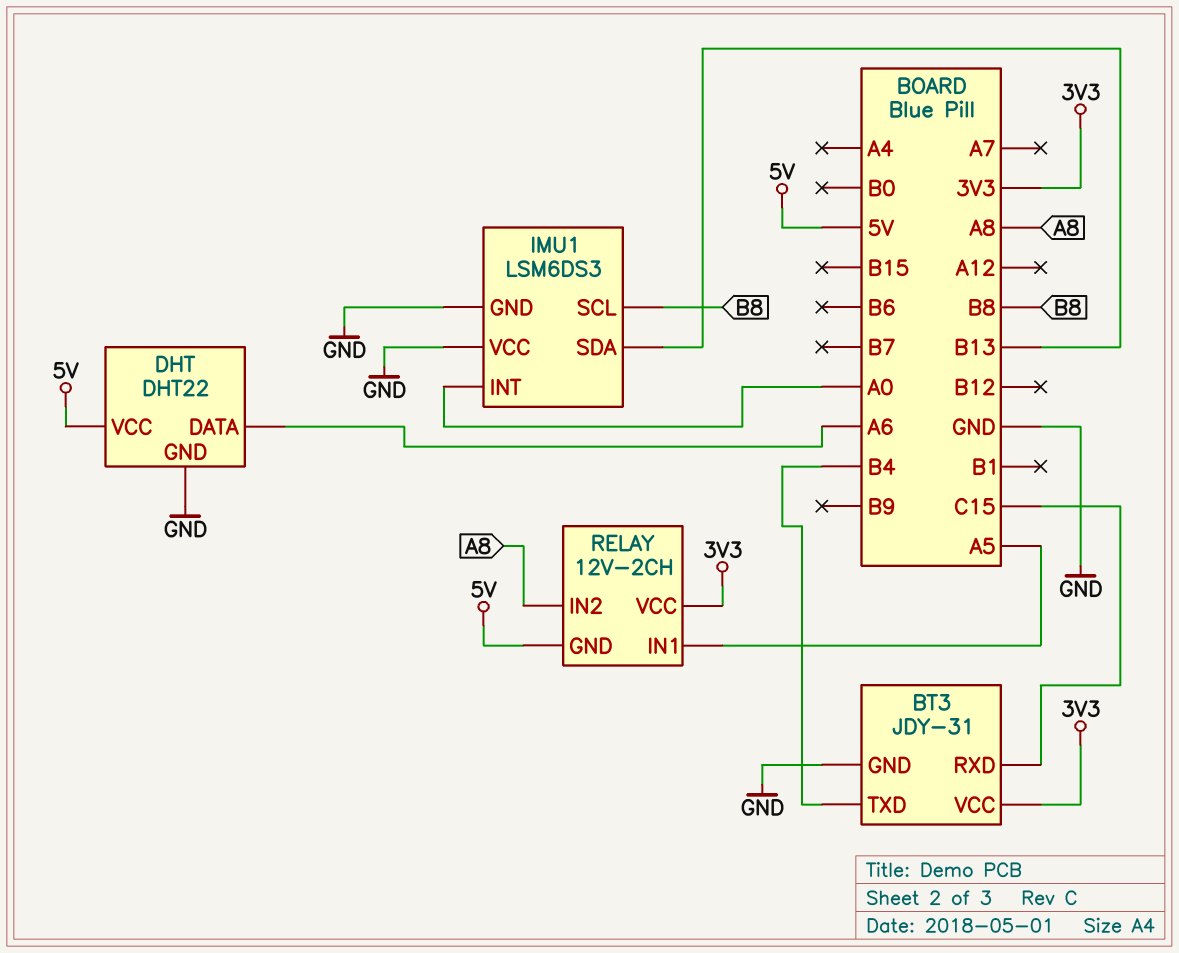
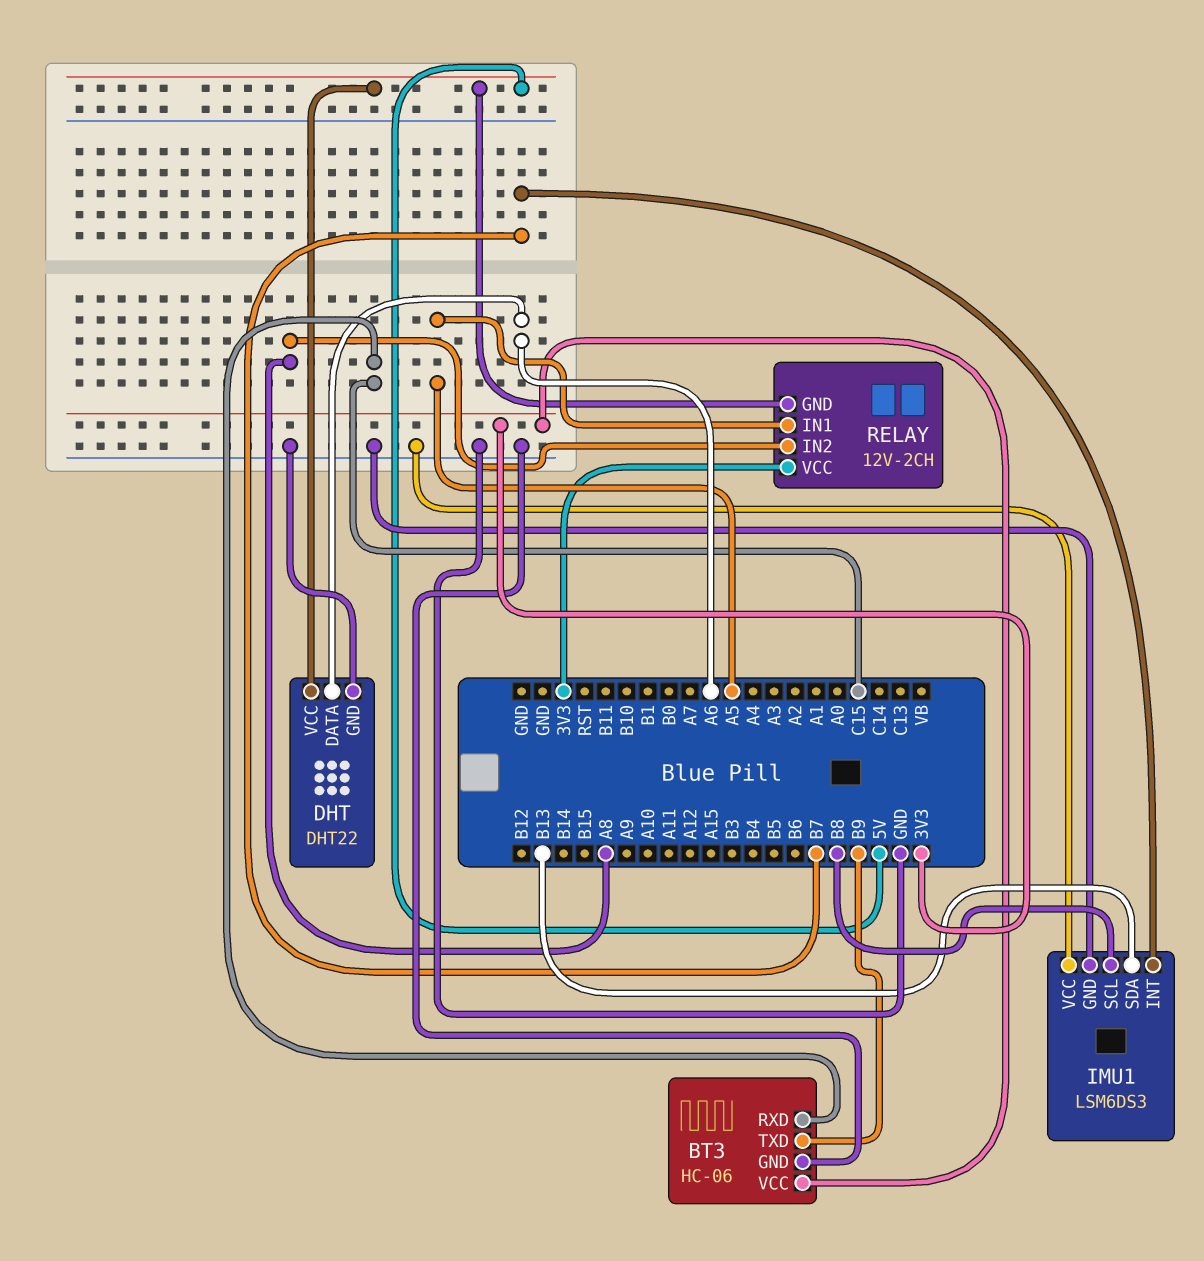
BT3: JDY-31 -> HC-06
BT3 pin TXD: B4 -> B9
IMU1 pin INT: A0 -> B7

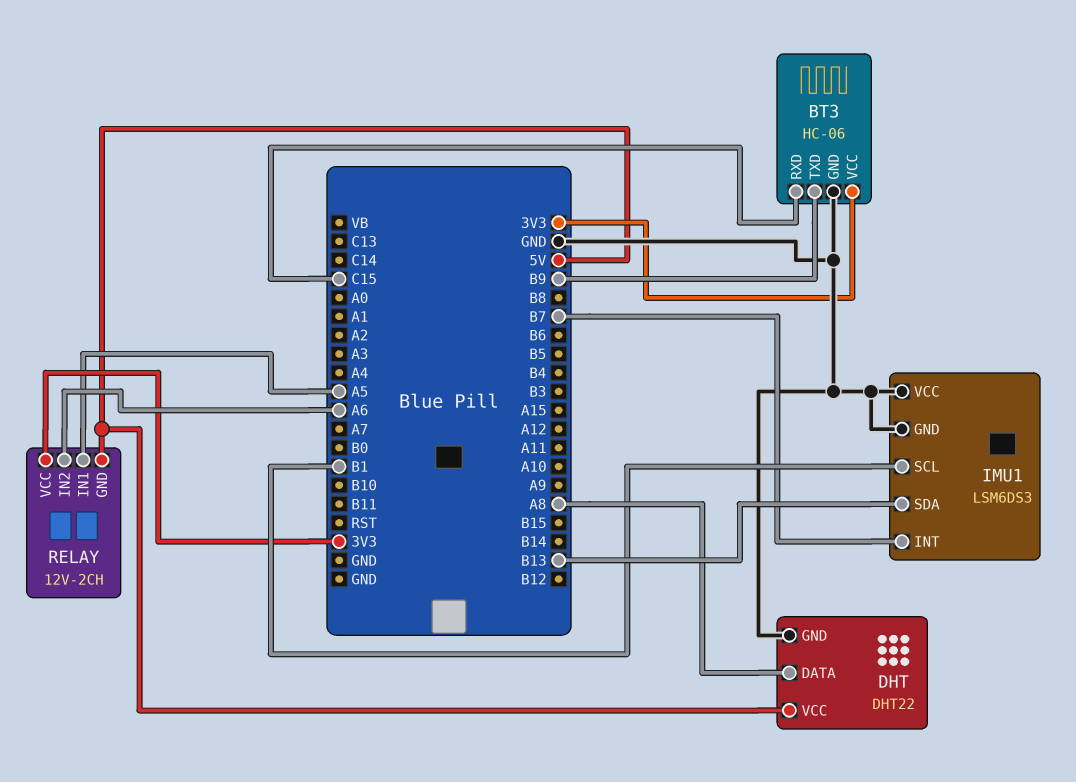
DHT pin DATA: A6 -> A8
IMU1 pin SCL: B8 -> B1
RELAY pin IN2: A8 -> A6

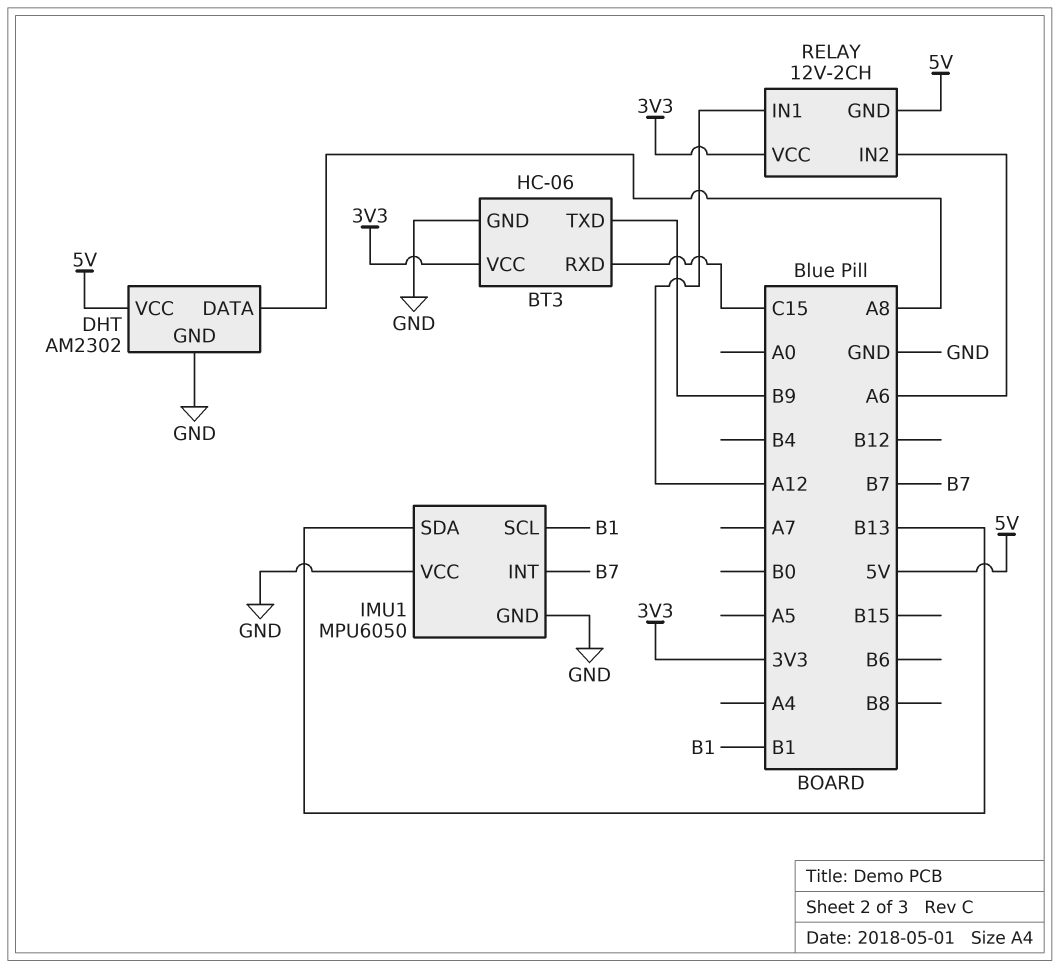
DHT: DHT22 -> AM2302
IMU1: LSM6DS3 -> MPU6050
RELAY pin IN1: A5 -> A12

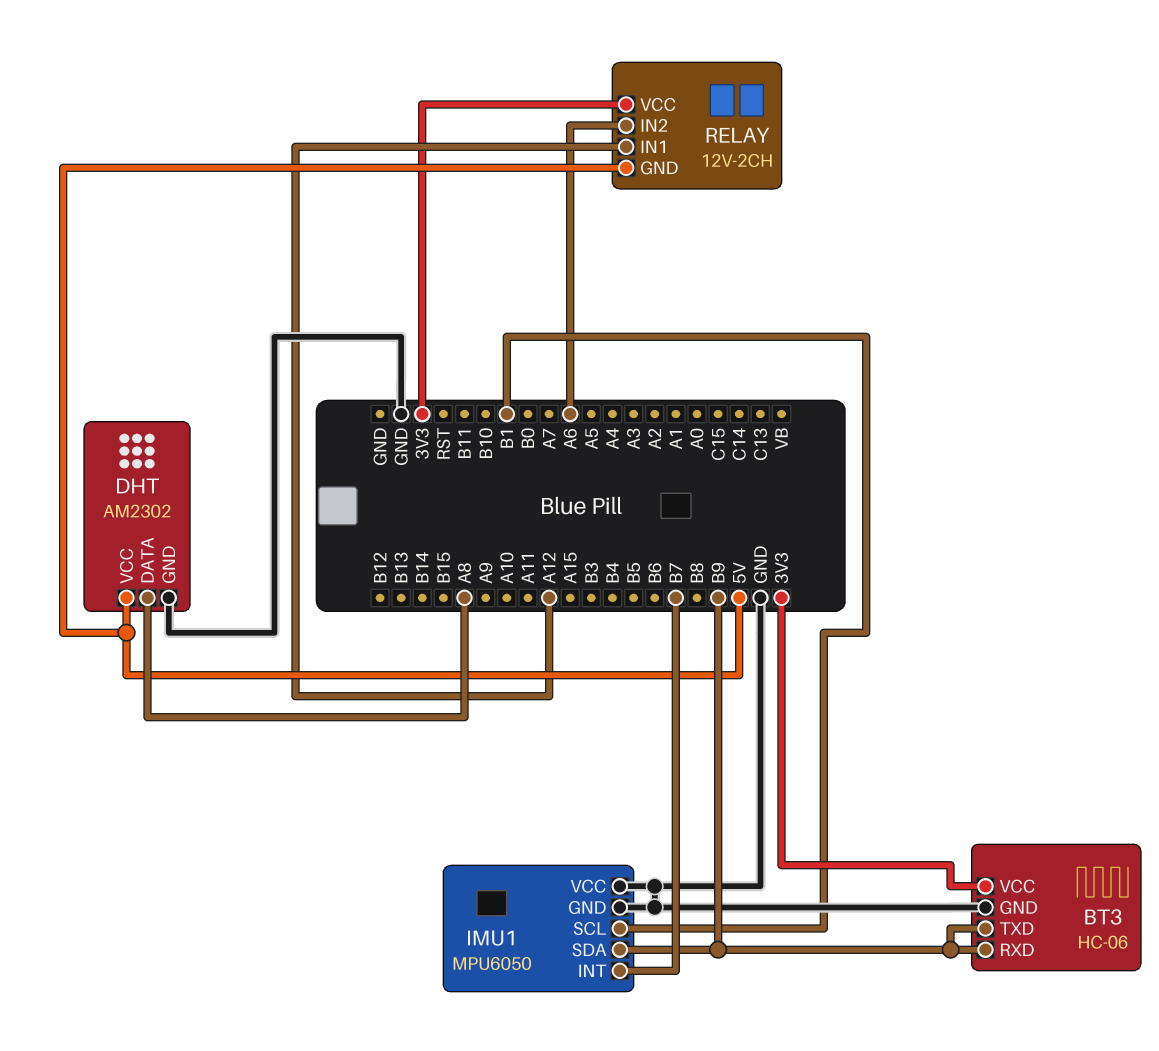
BT3 pin RXD: C15 -> B9
IMU1 pin SDA: B13 -> B9

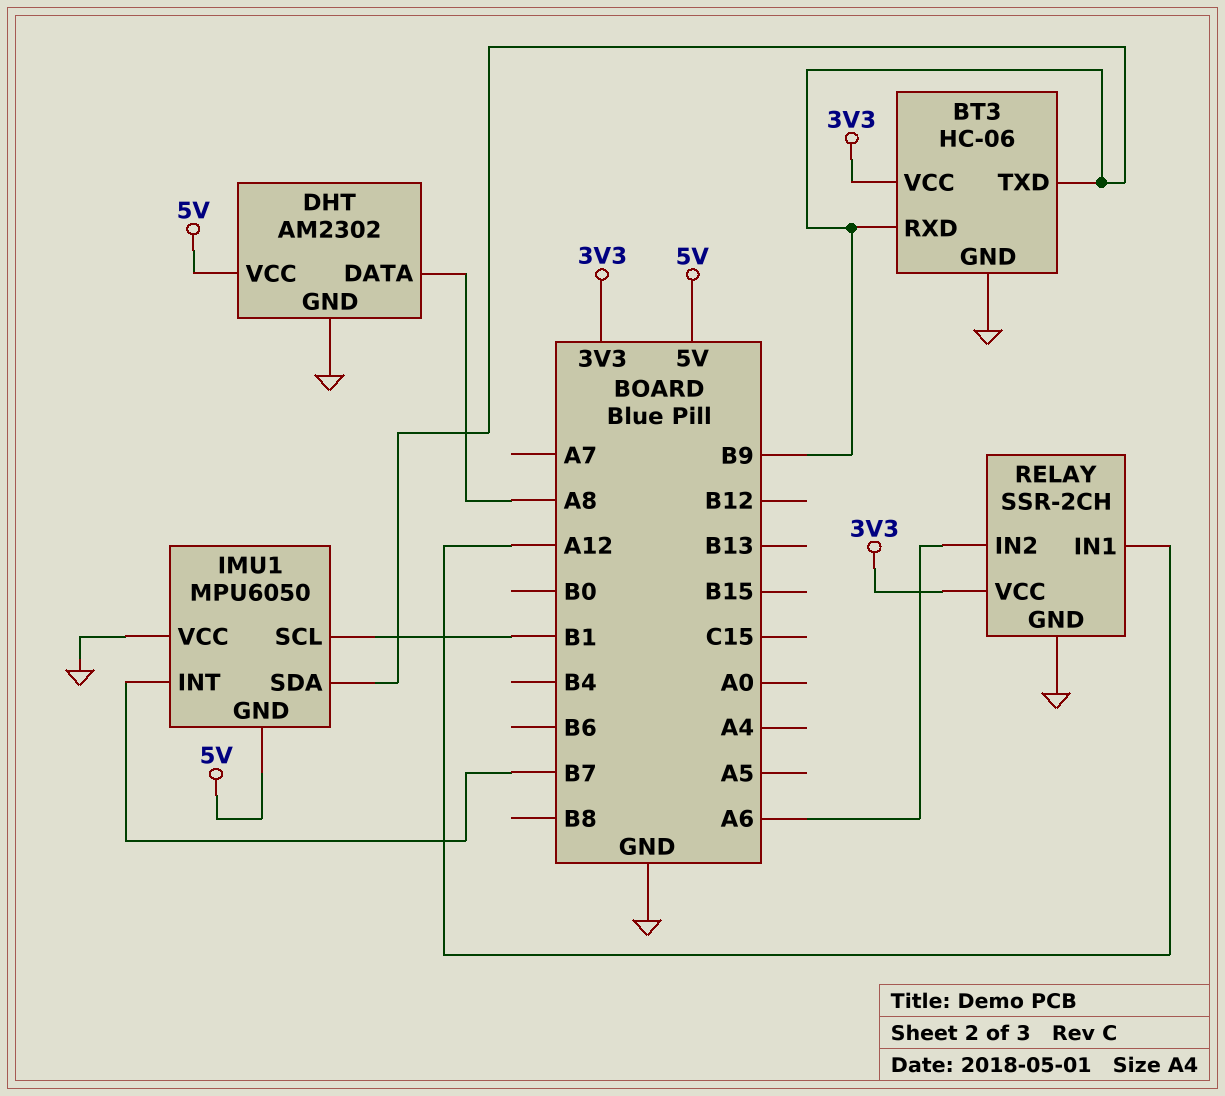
IMU1 pin GND: GND -> 5V
RELAY: 12V-2CH -> SSR-2CH
RELAY pin GND: 5V -> GND

